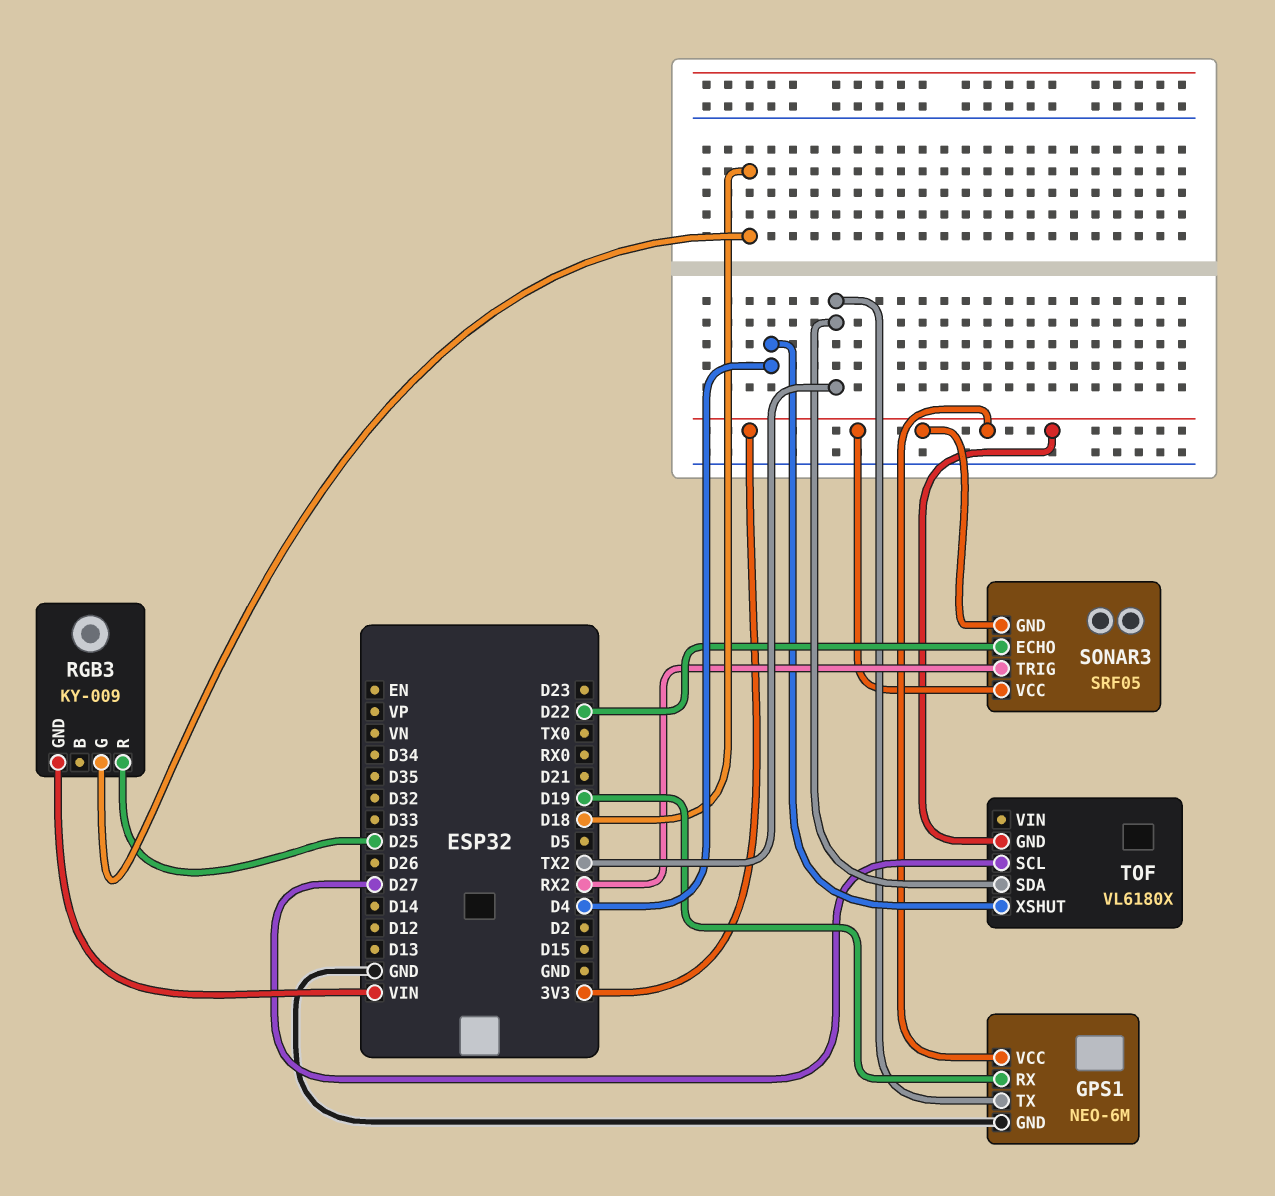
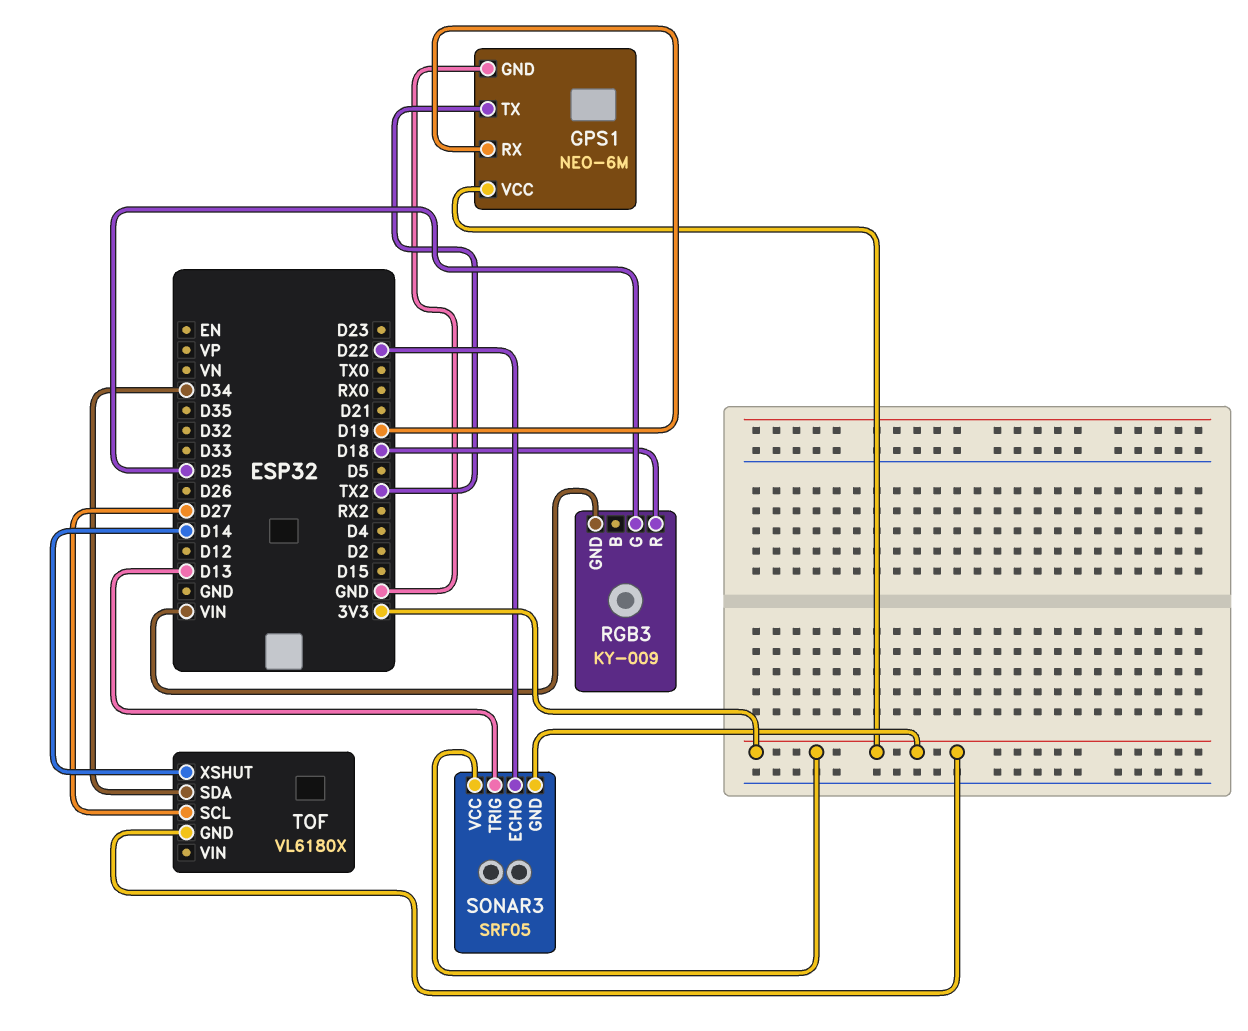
RGB3 pin G: D18 -> D25
RGB3 pin R: D25 -> D18
SONAR3 pin TRIG: RX2 -> D13
TOF pin SDA: TX2 -> D34
TOF pin XSHUT: D4 -> D14

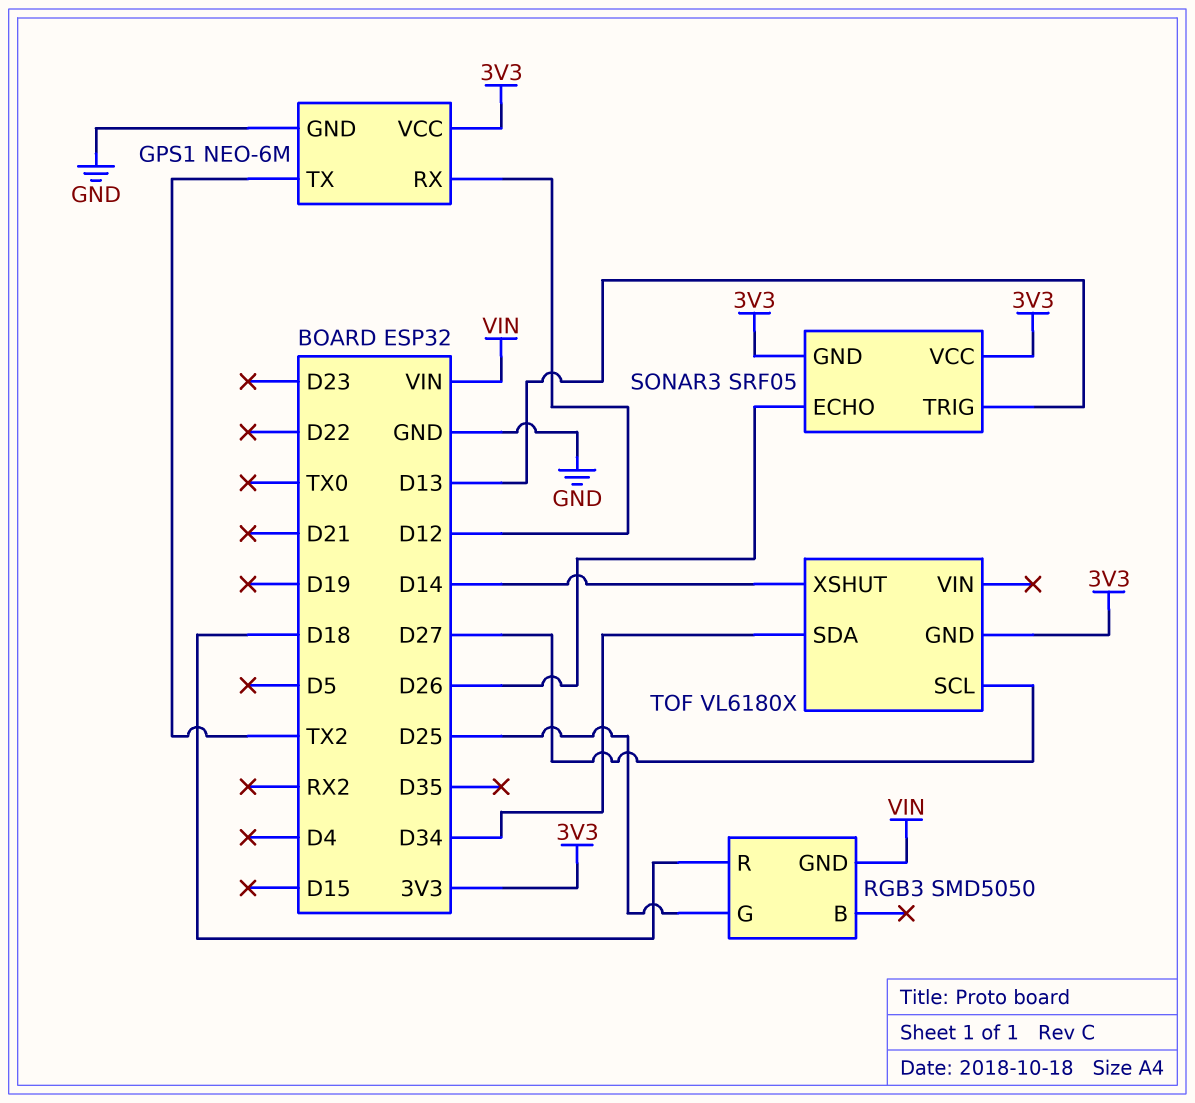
GPS1 pin RX: D19 -> D12
RGB3: KY-009 -> SMD5050
SONAR3 pin ECHO: D22 -> D26

